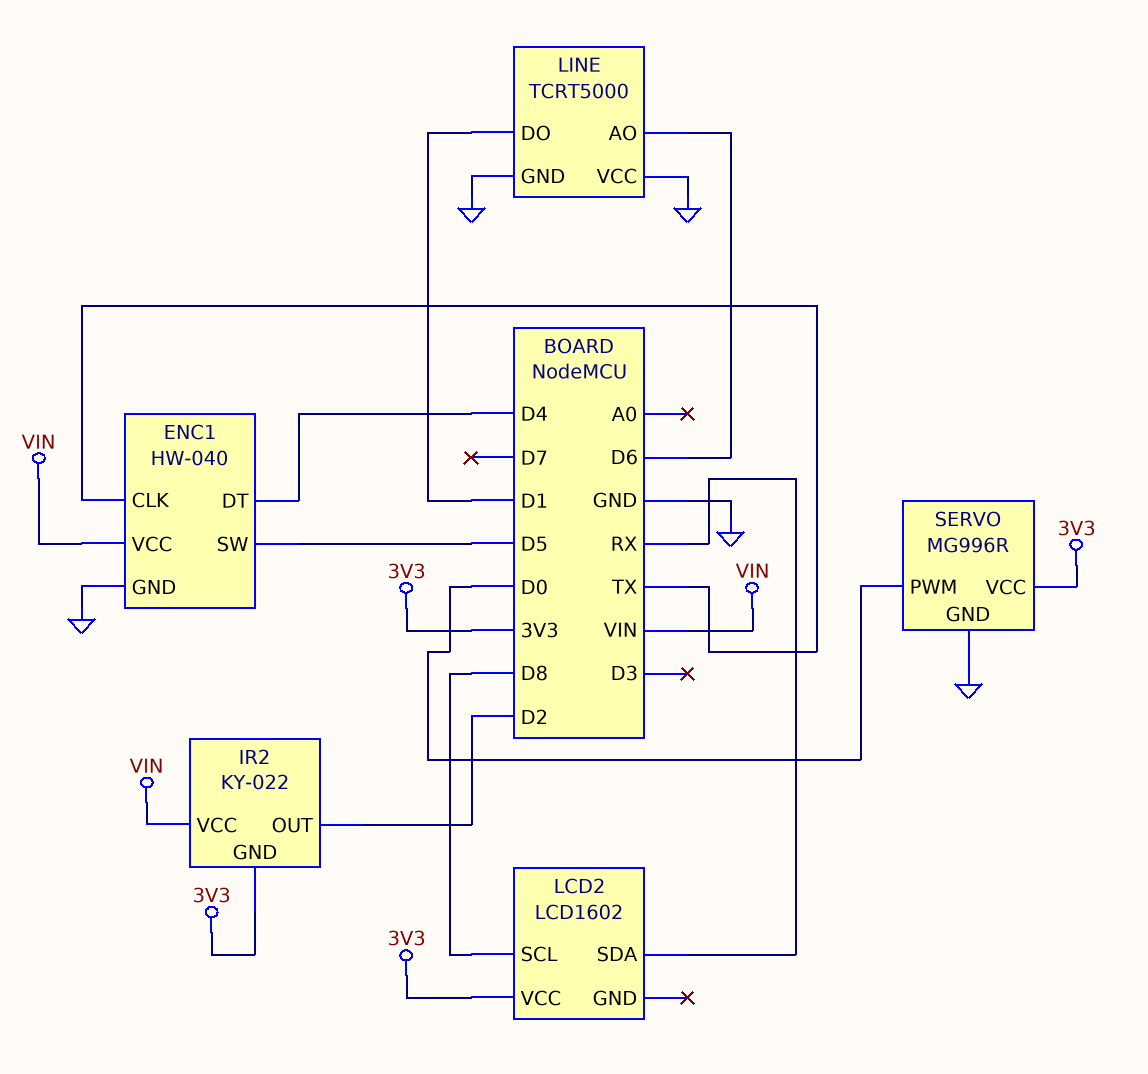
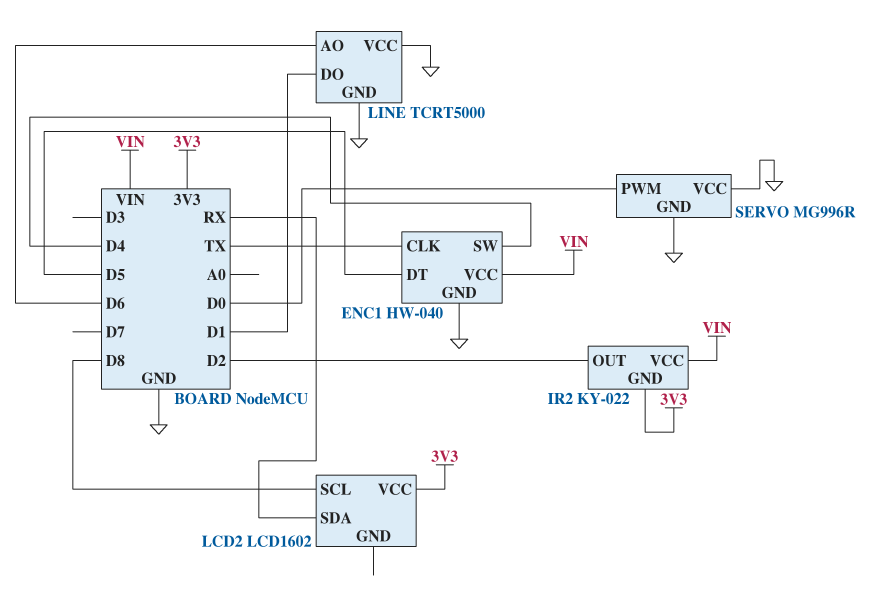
ENC1 pin DT: D4 -> D5
ENC1 pin SW: D5 -> D4
SERVO pin VCC: 3V3 -> GND

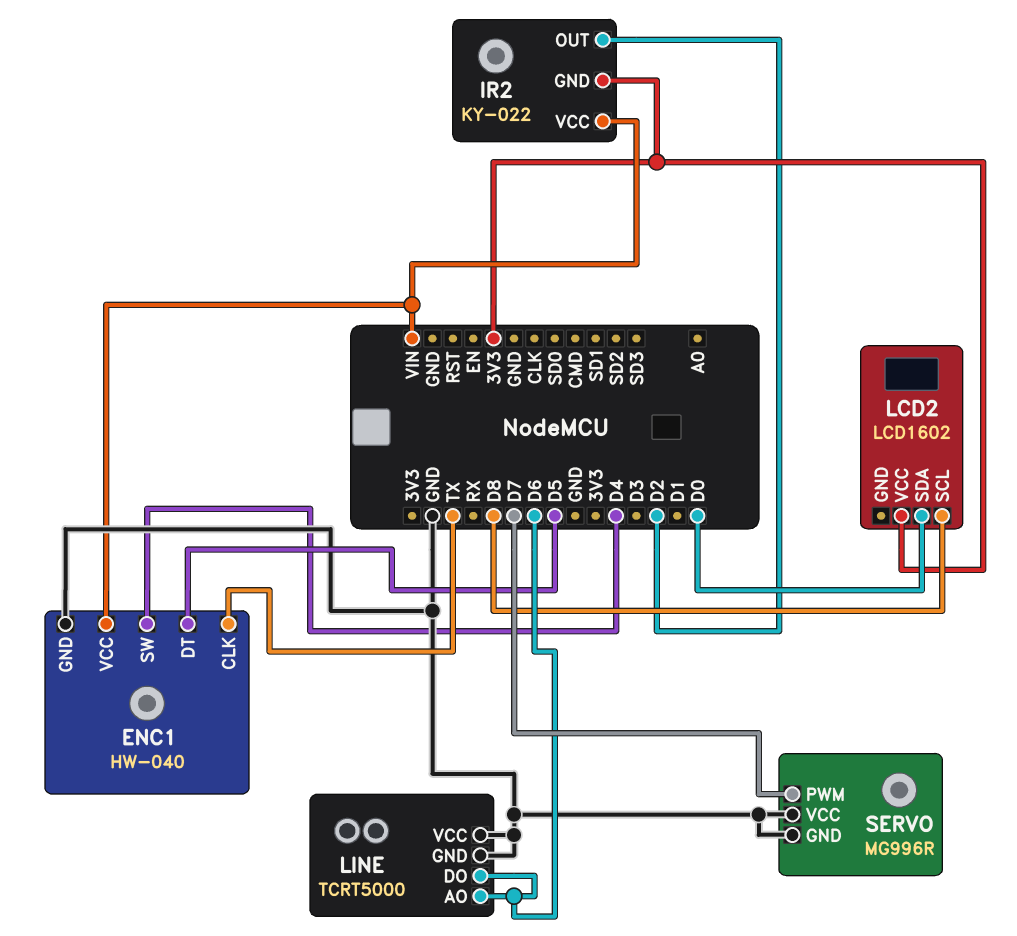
LCD2 pin SDA: RX -> D0
LINE pin DO: D1 -> D6
SERVO pin PWM: D0 -> D7

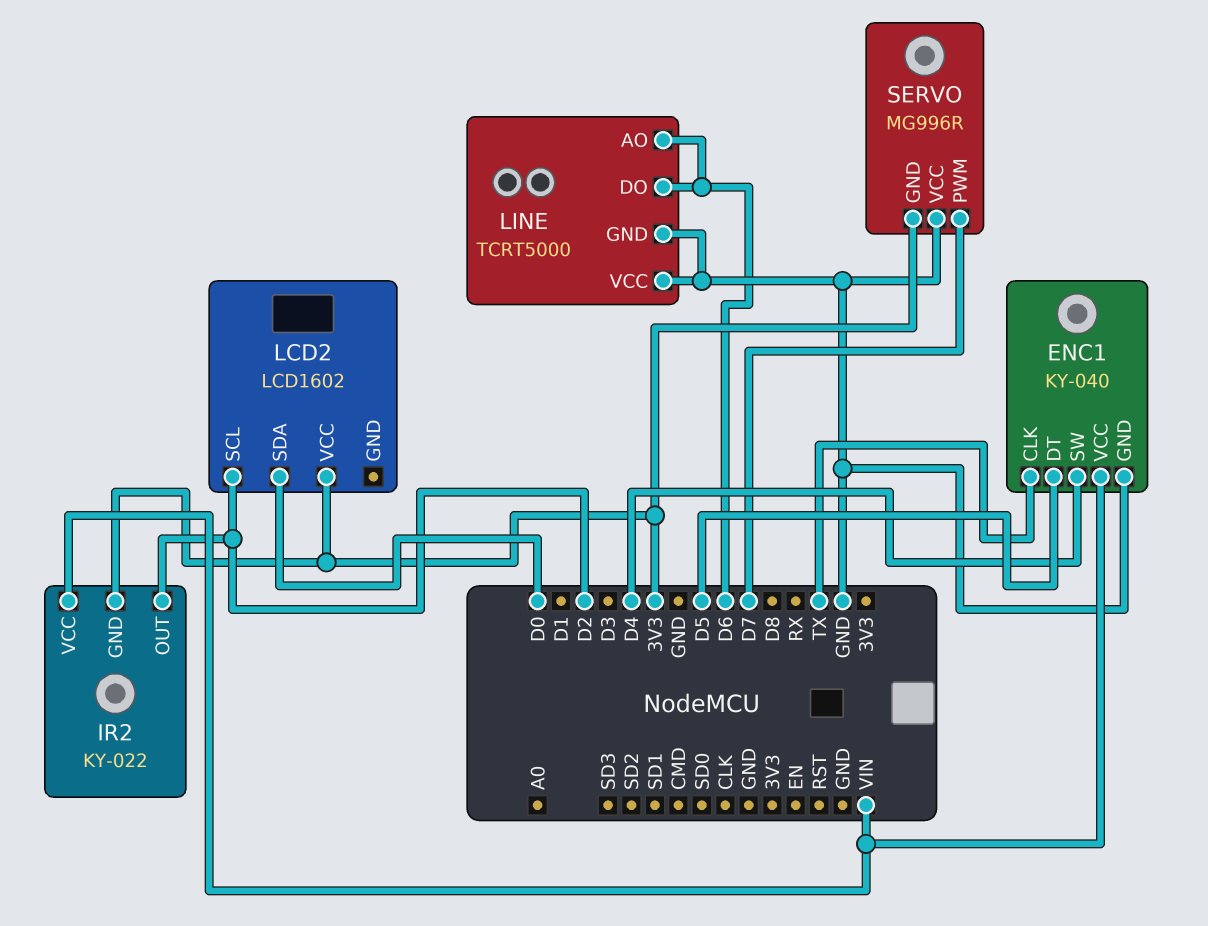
ENC1: HW-040 -> KY-040
LCD2 pin SCL: D8 -> D2
SERVO pin GND: GND -> 3V3

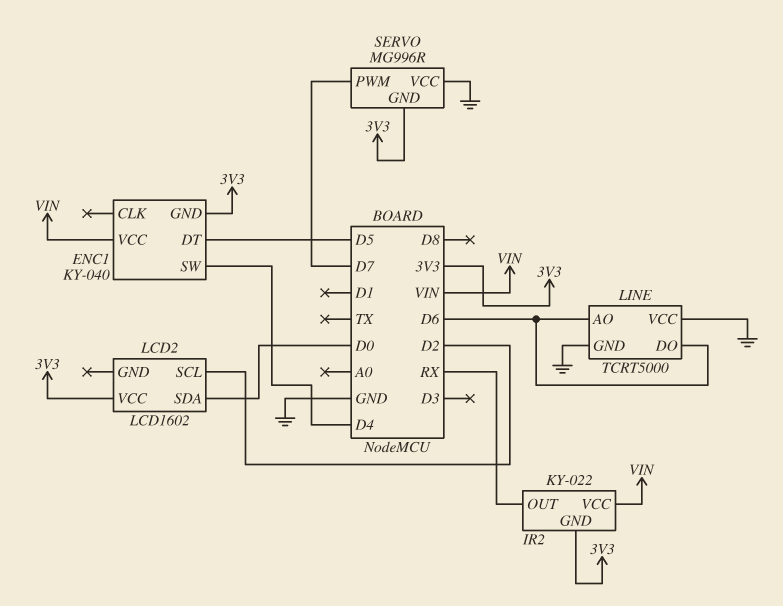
ENC1 pin CLK: TX -> none
ENC1 pin GND: GND -> 3V3
IR2 pin OUT: D2 -> RX

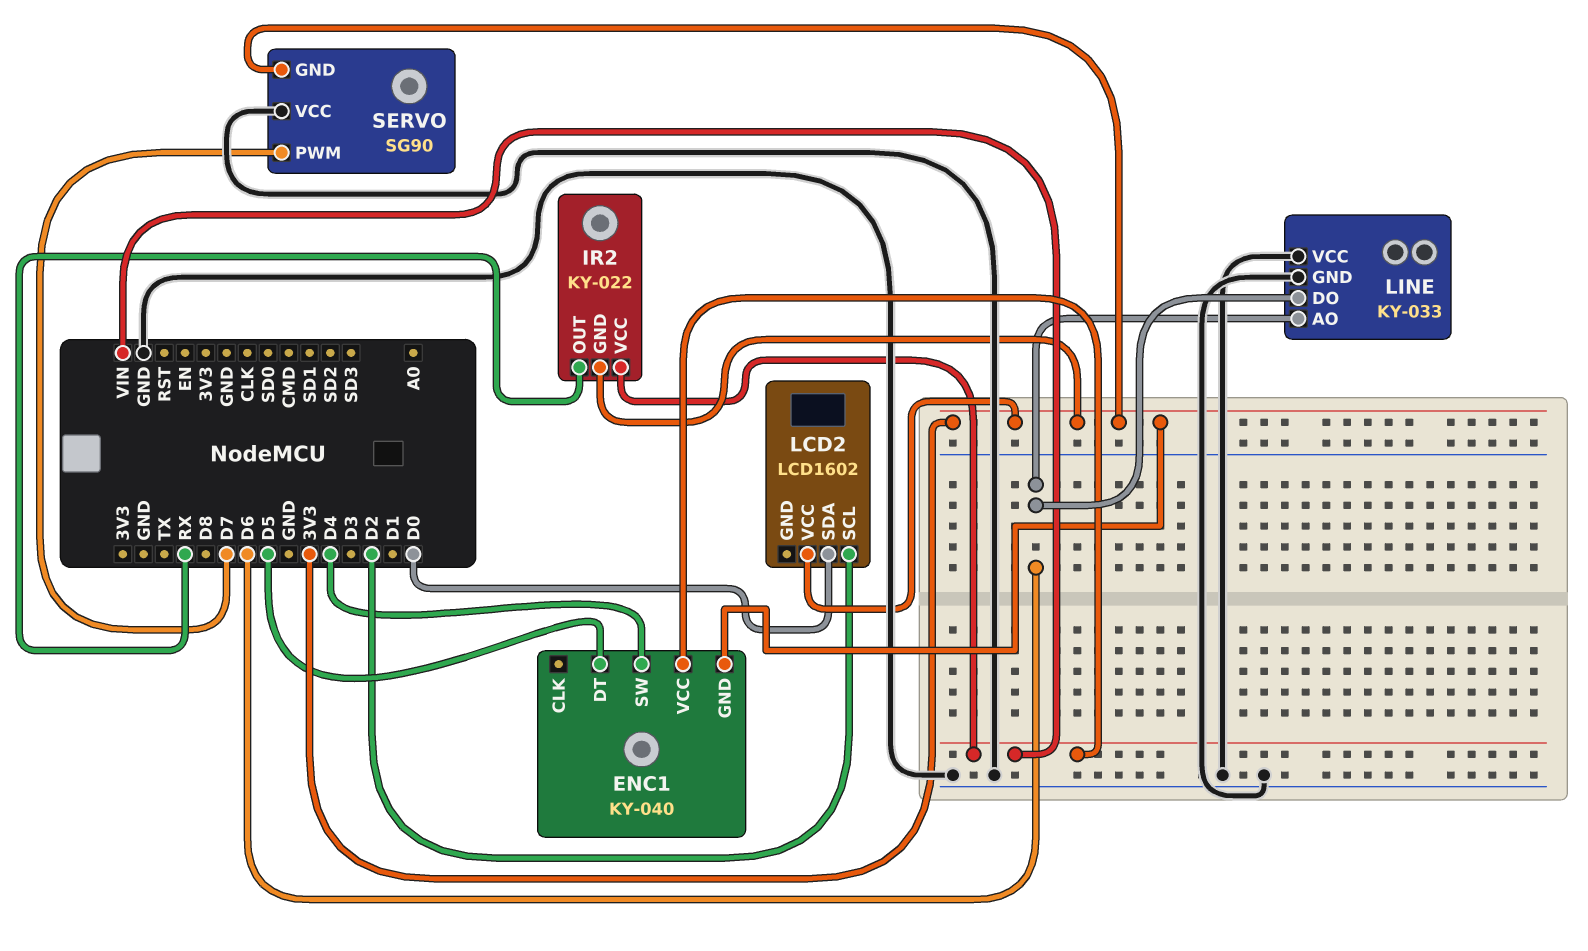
LINE: TCRT5000 -> KY-033
SERVO: MG996R -> SG90

